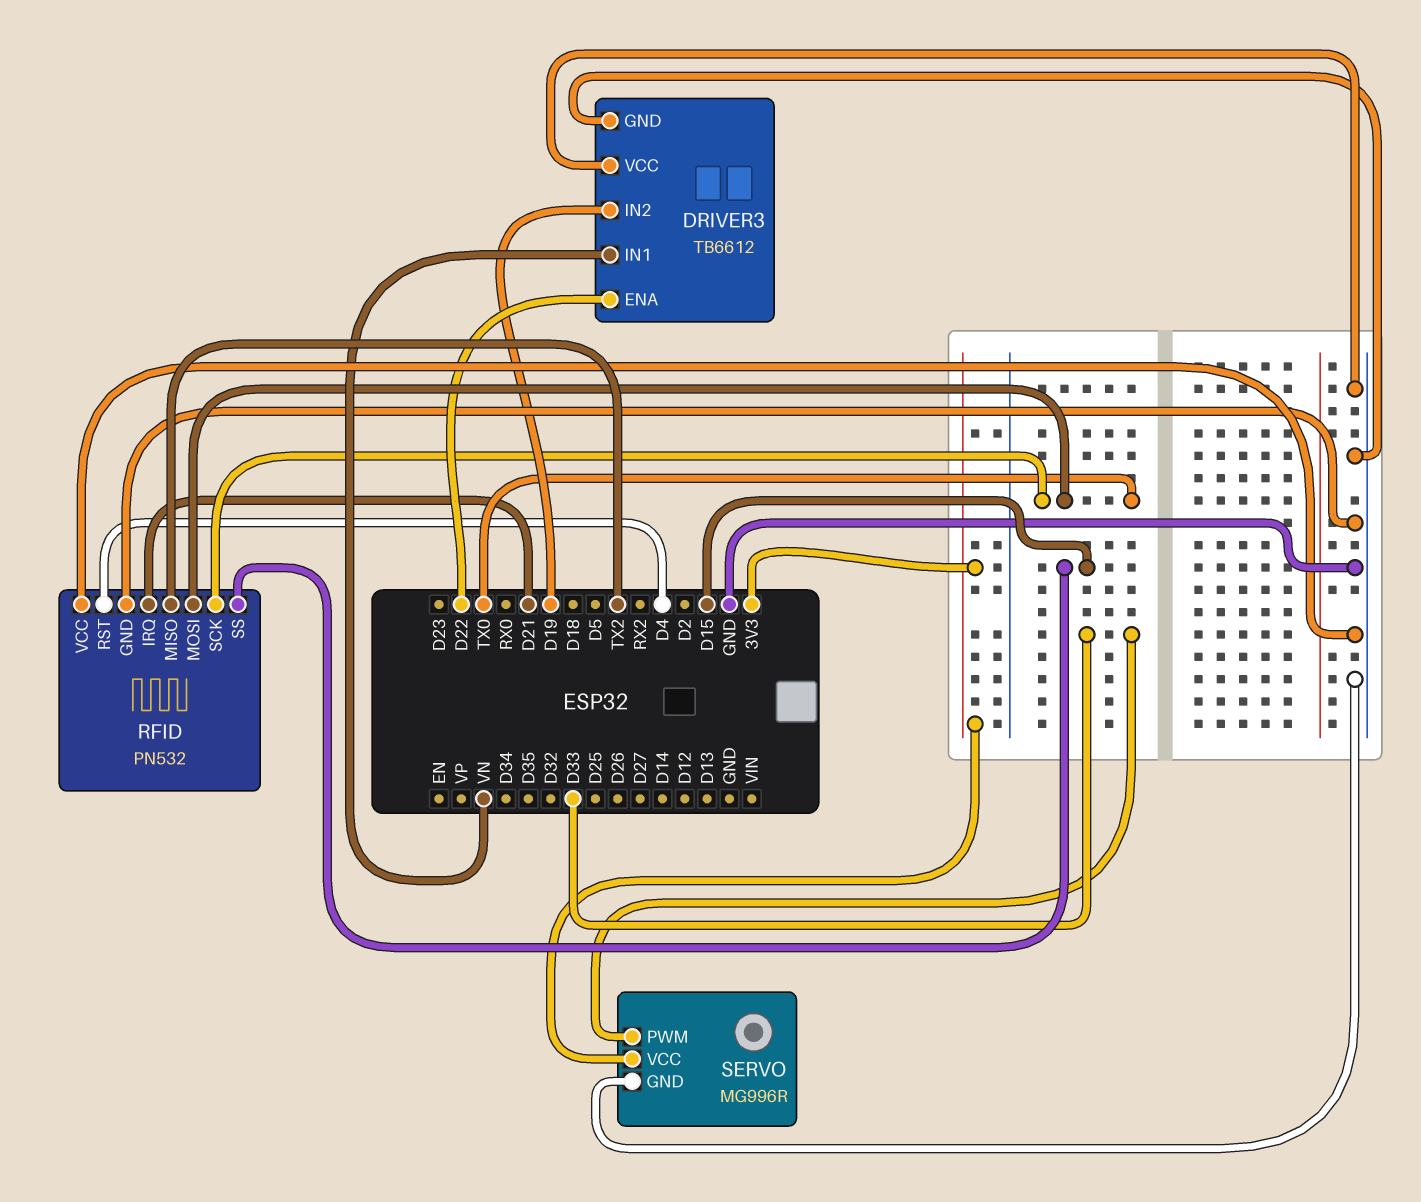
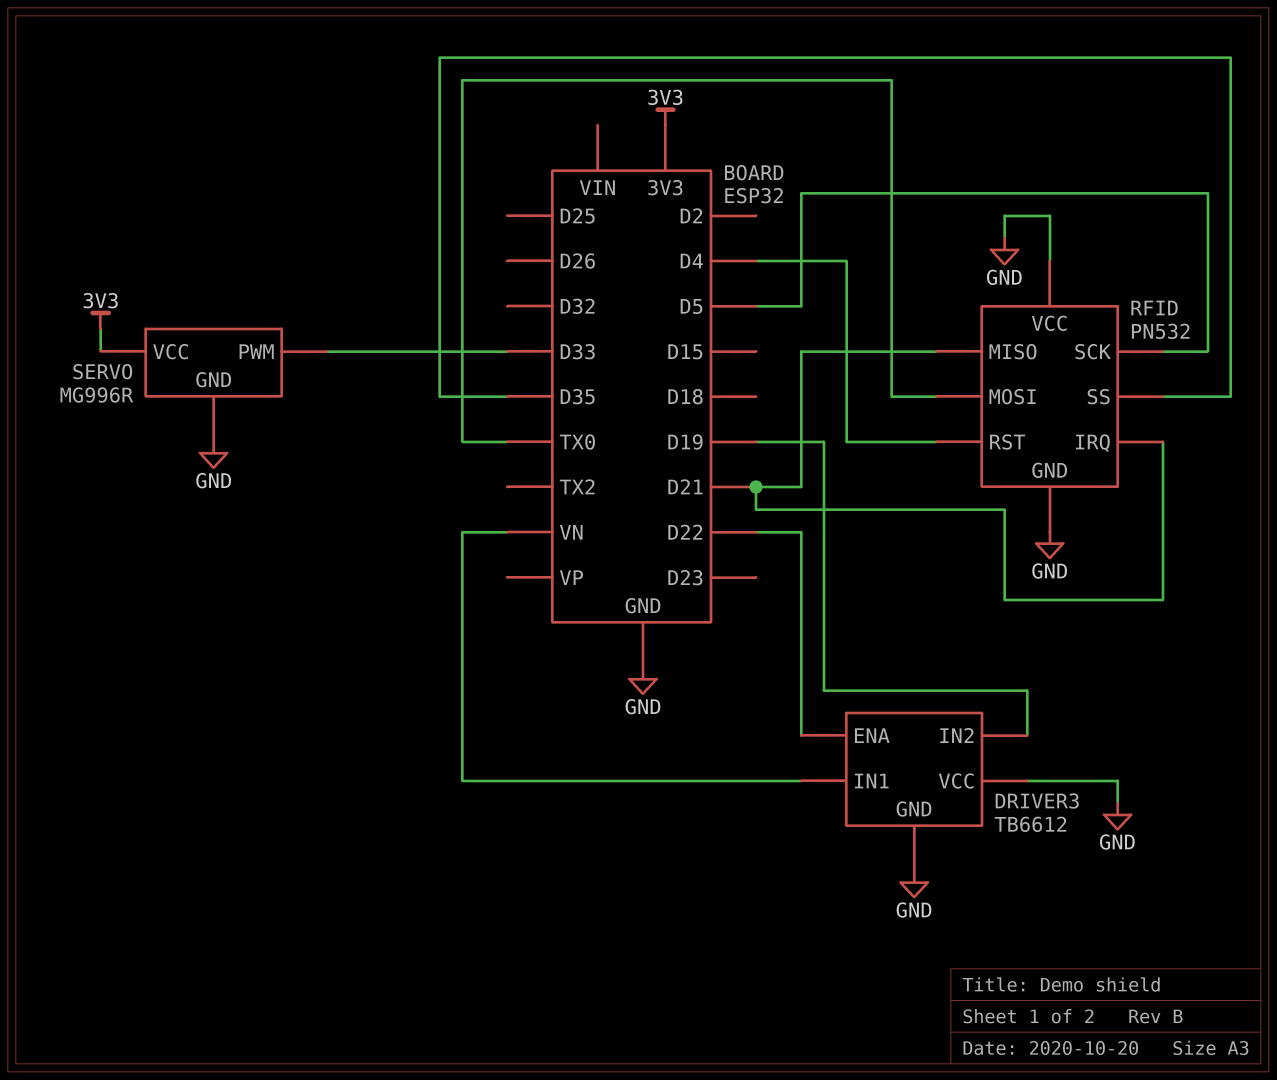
RFID pin MISO: TX2 -> D21
RFID pin SCK: TX0 -> D5
RFID pin SS: D15 -> D35

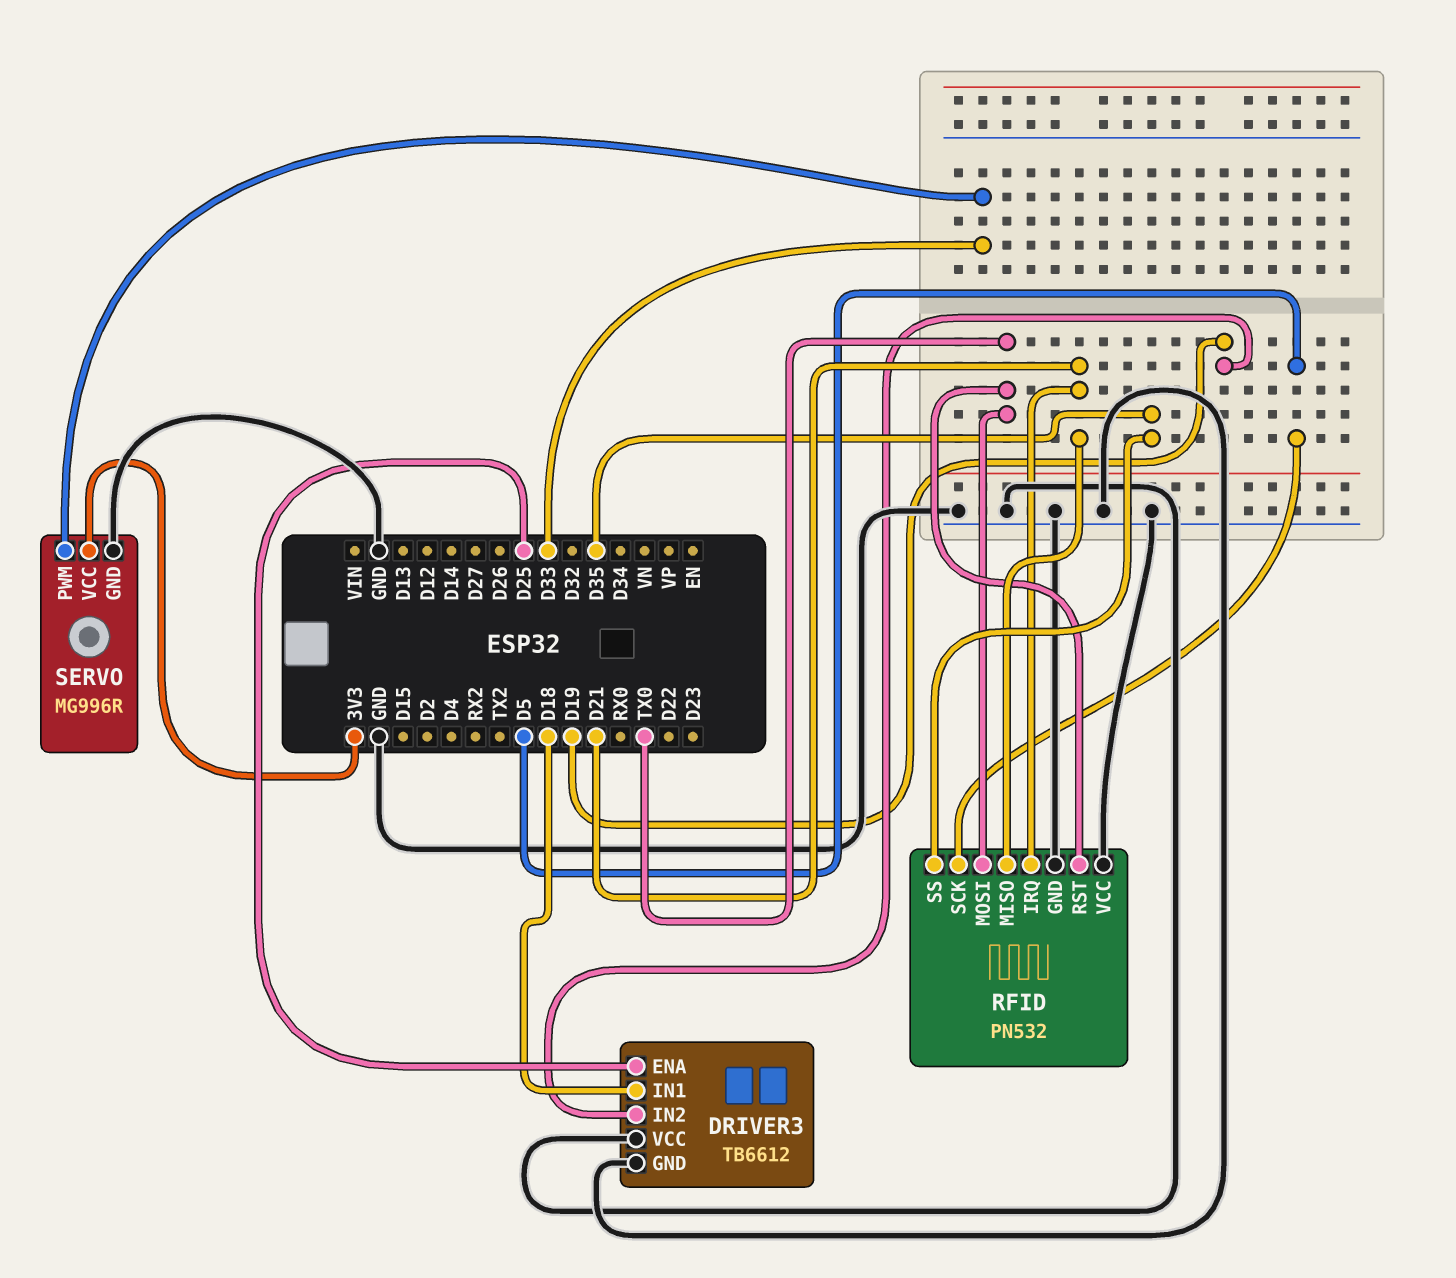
DRIVER3 pin ENA: D22 -> D25
DRIVER3 pin IN1: VN -> D18
RFID pin RST: D4 -> TX0

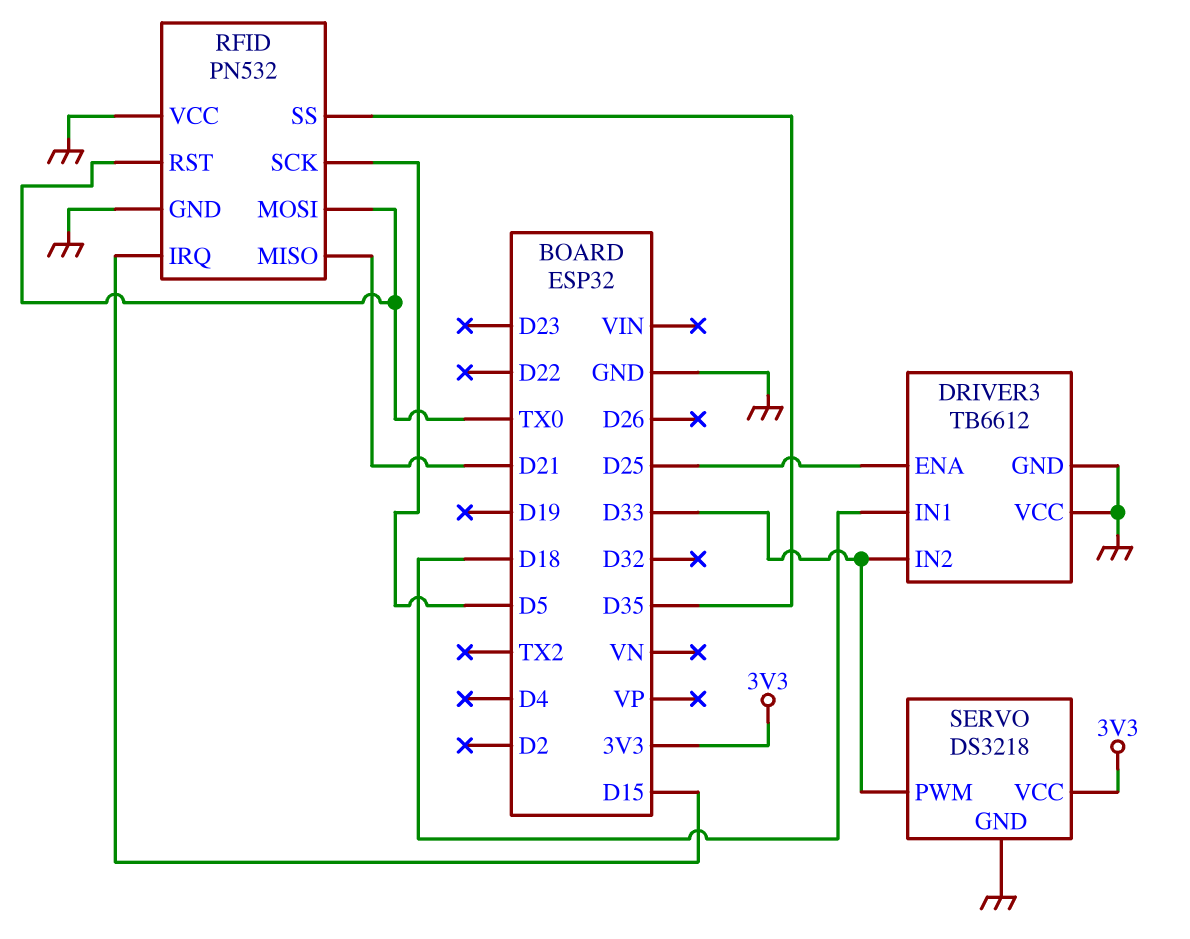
DRIVER3 pin IN2: D19 -> D33
RFID pin IRQ: D21 -> D15
SERVO: MG996R -> DS3218

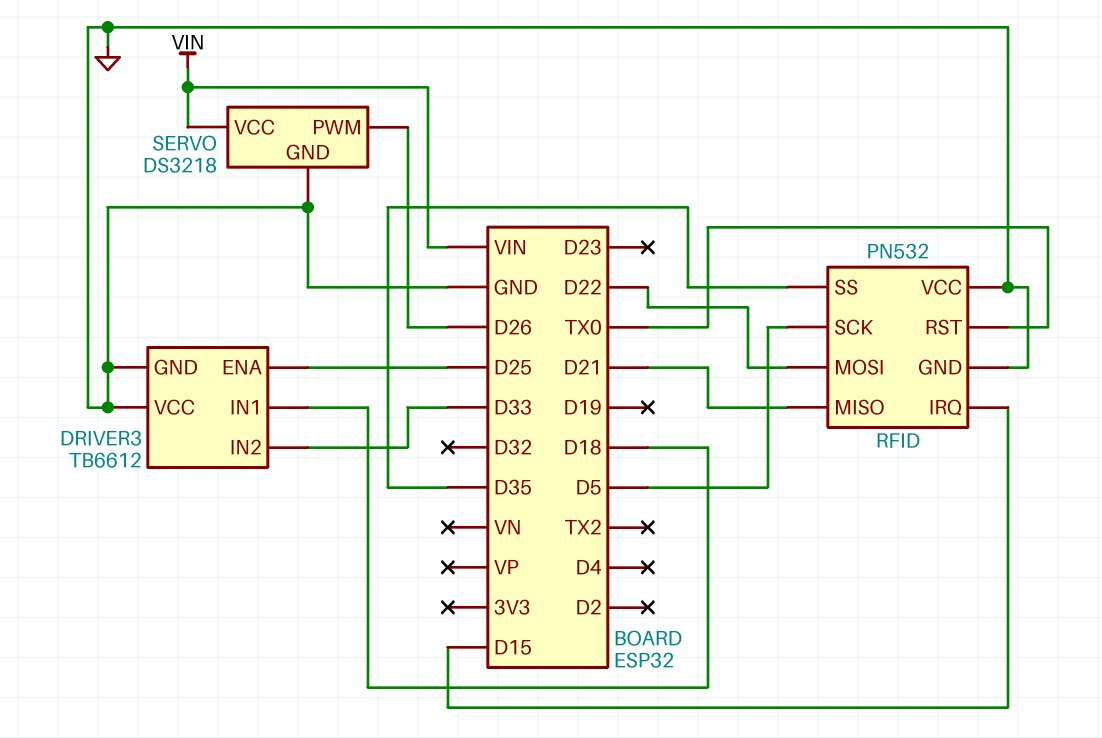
RFID pin MOSI: TX0 -> D22
SERVO pin PWM: D33 -> D26
SERVO pin VCC: 3V3 -> VIN

